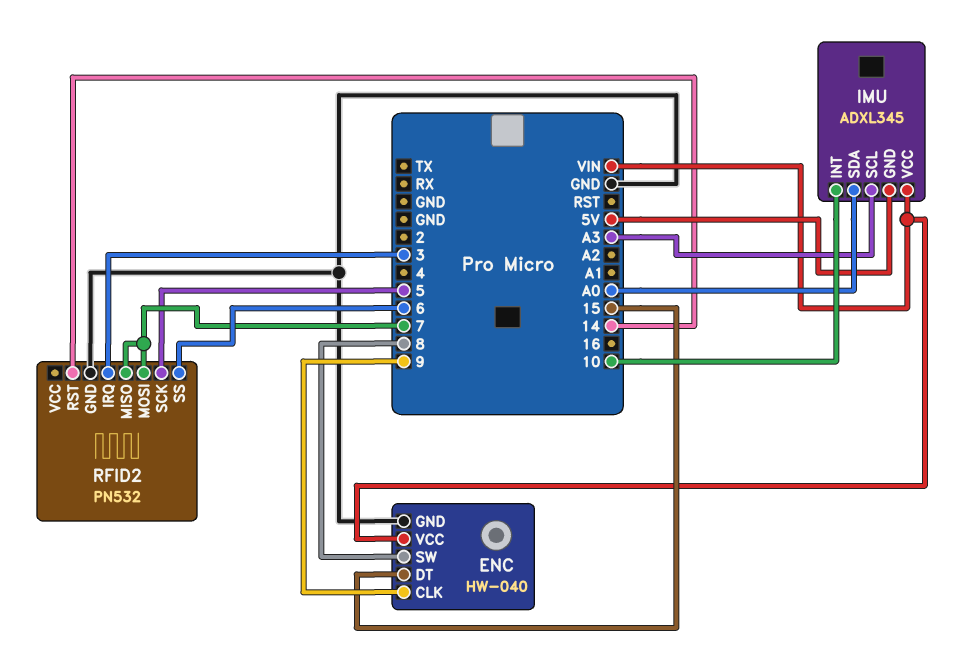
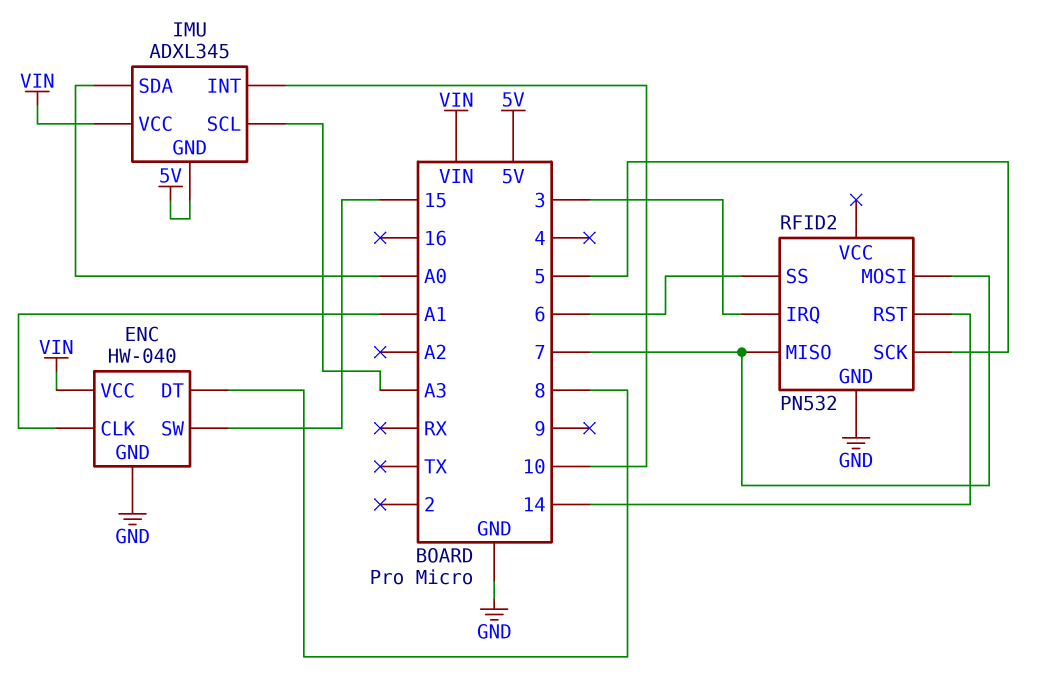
ENC pin CLK: 9 -> A1
ENC pin DT: 15 -> 8
ENC pin SW: 8 -> 15

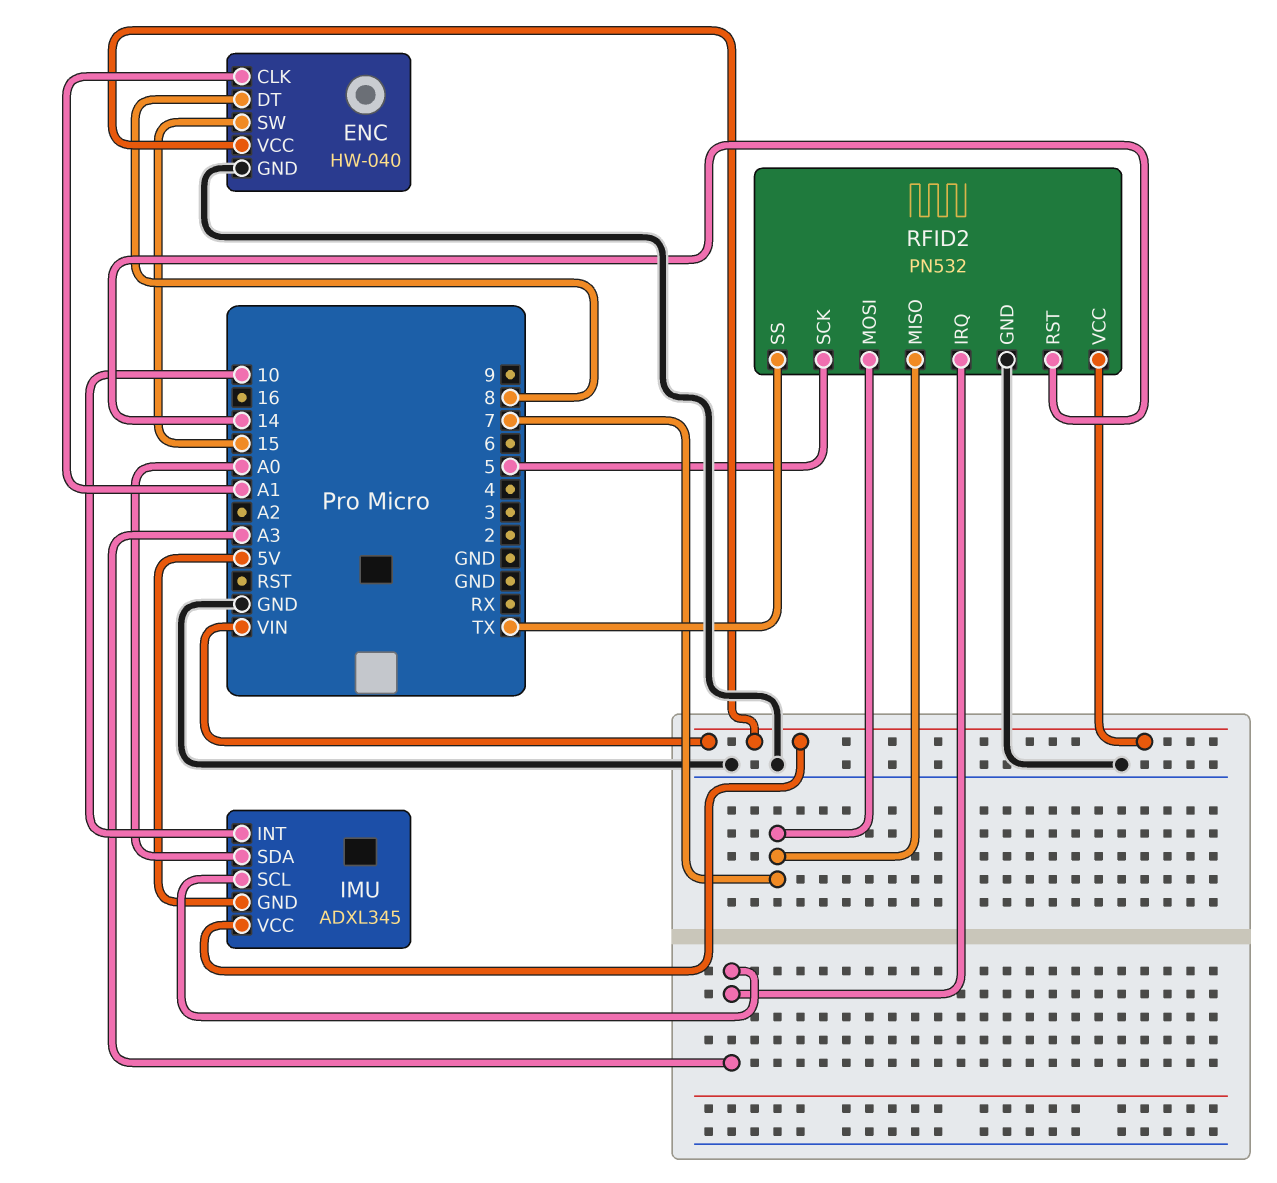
RFID2 pin IRQ: 3 -> A3
RFID2 pin SS: 6 -> TX
RFID2 pin VCC: none -> VIN

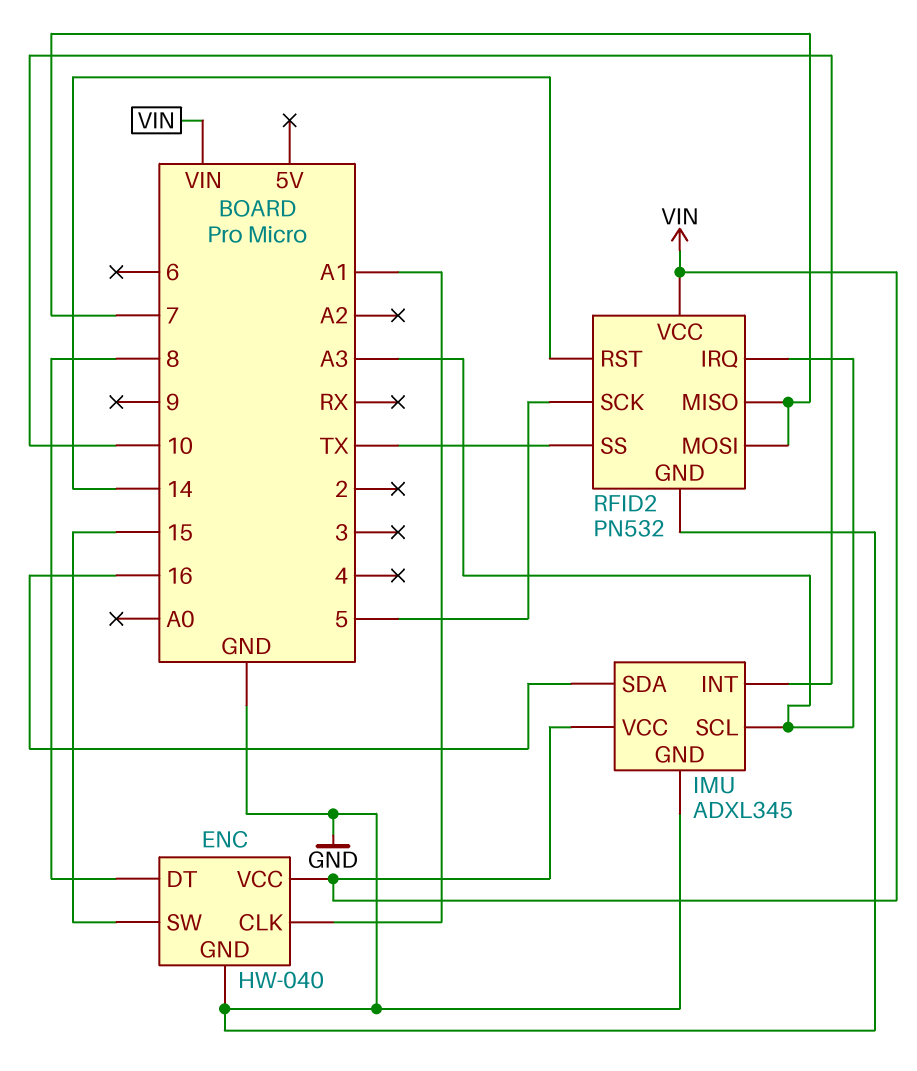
IMU pin GND: 5V -> GND
IMU pin SDA: A0 -> 16

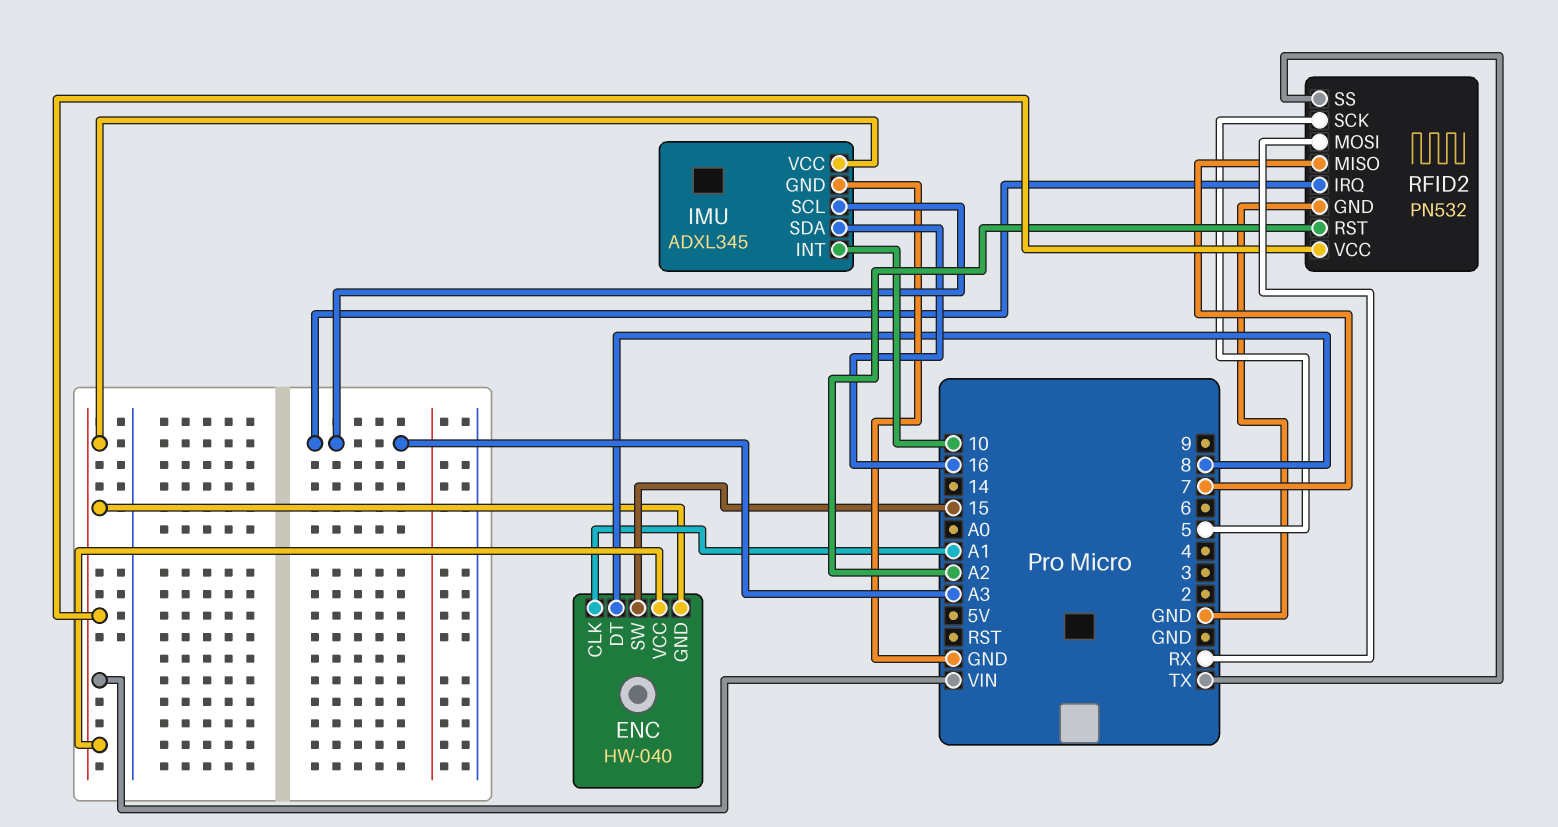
ENC pin GND: GND -> VIN
RFID2 pin MOSI: 7 -> RX
RFID2 pin RST: 14 -> A2

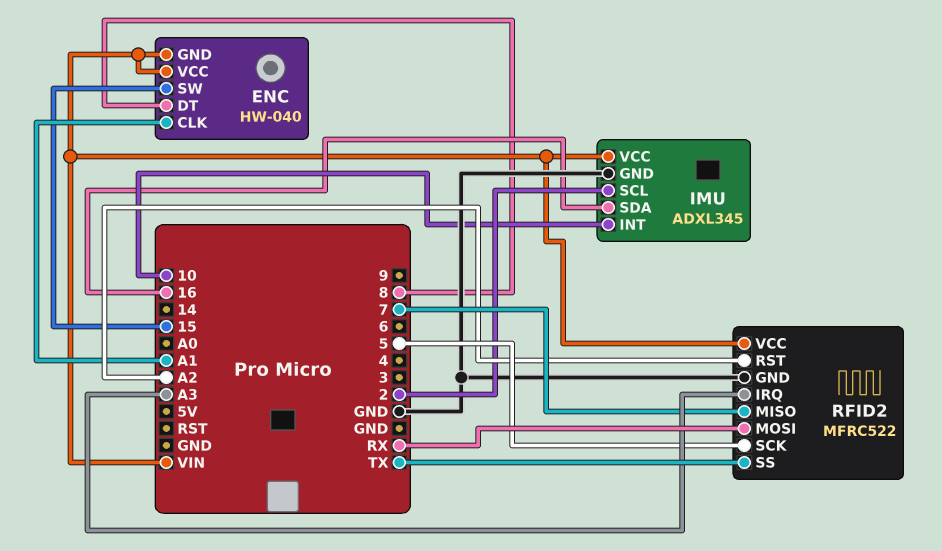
IMU pin SCL: A3 -> 2
RFID2: PN532 -> MFRC522

